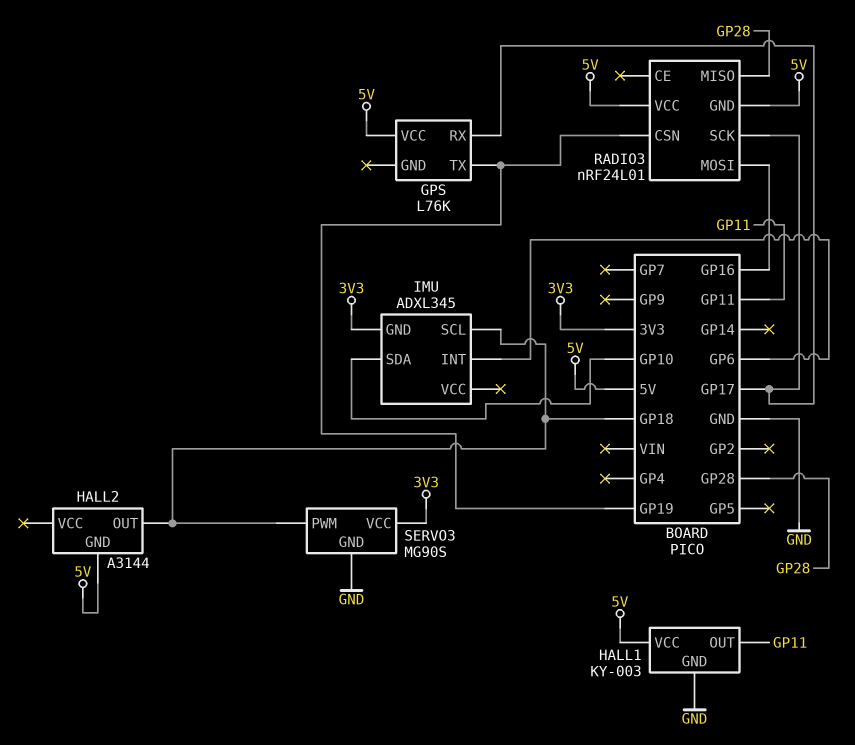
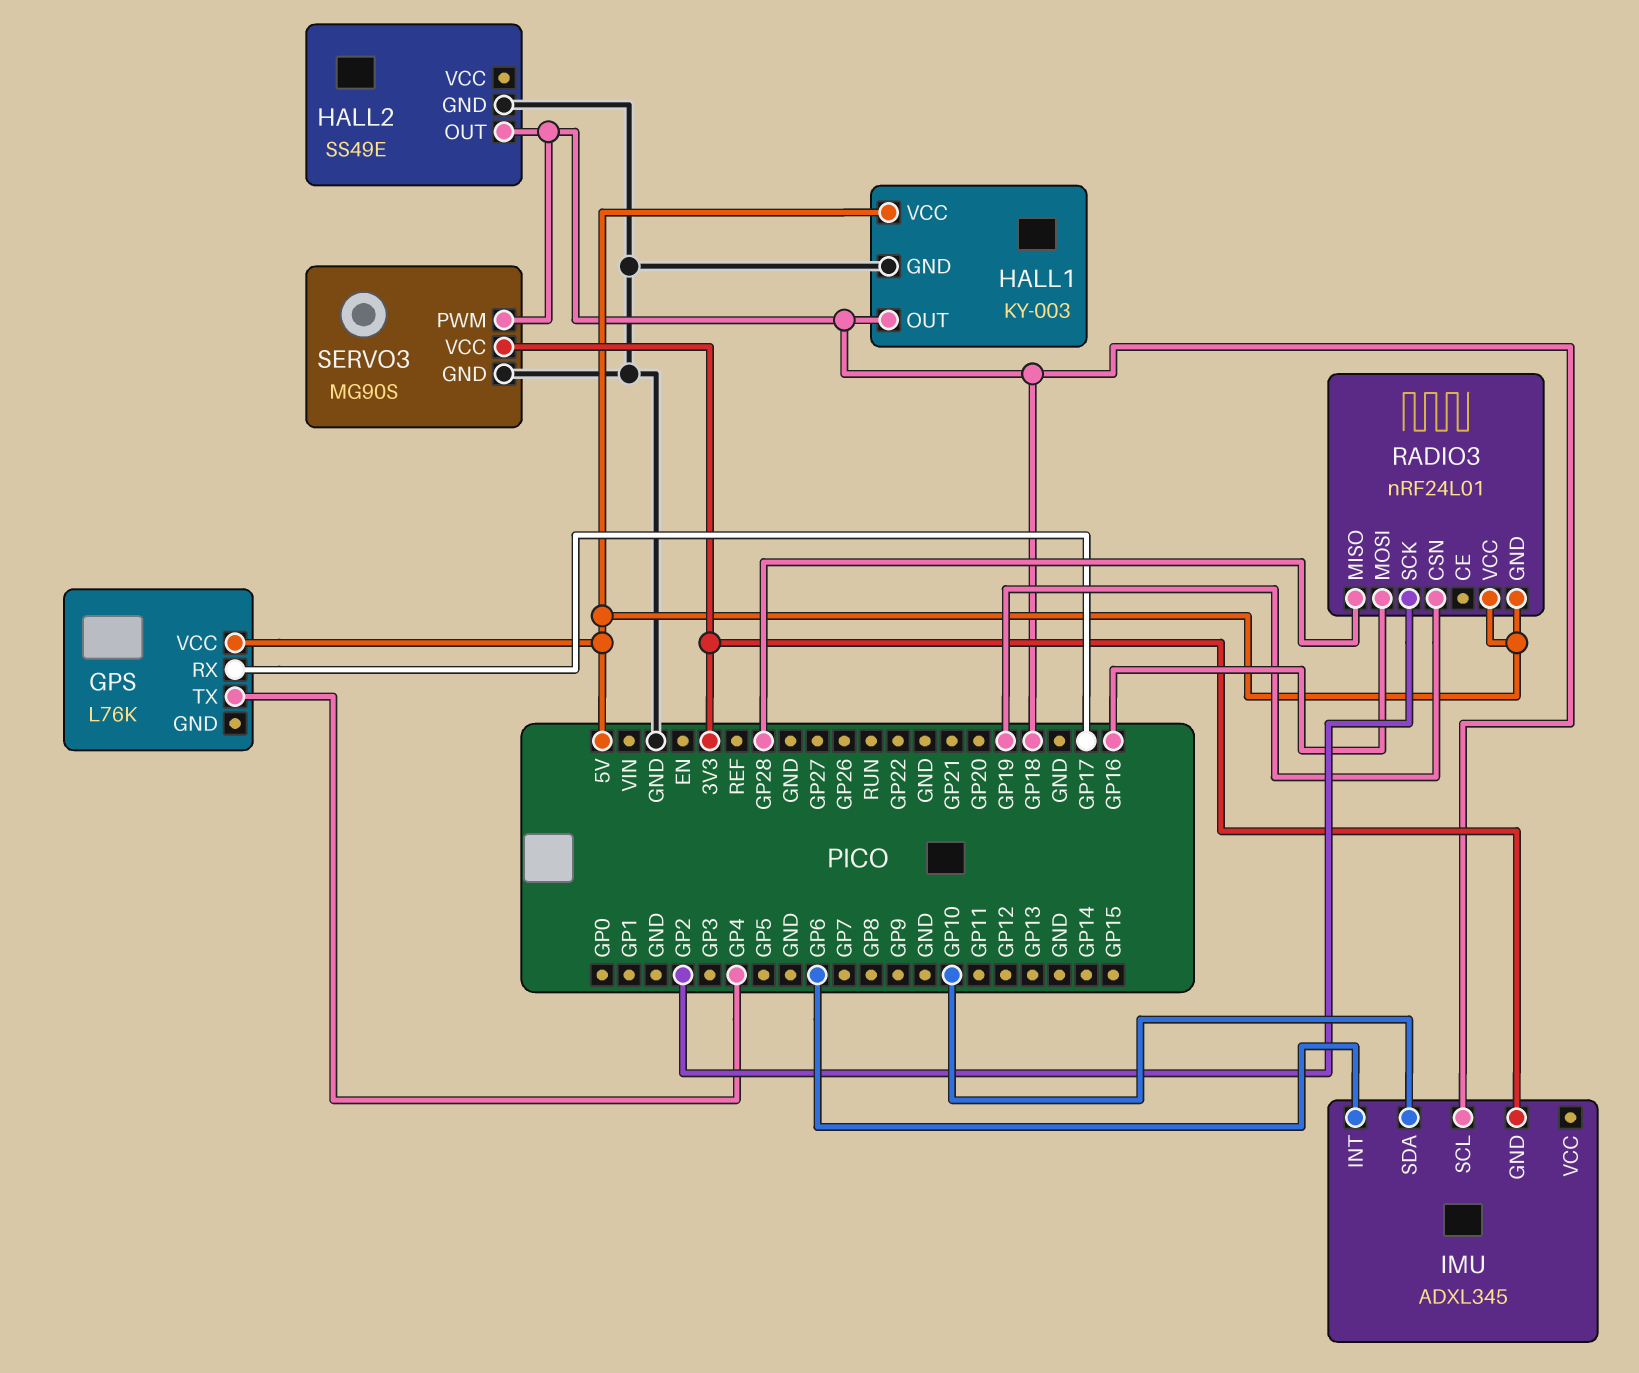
GPS pin TX: GP19 -> GP4
HALL1 pin OUT: GP11 -> GP18
HALL2: A3144 -> SS49E
HALL2 pin GND: 5V -> GND
RADIO3 pin SCK: GP17 -> GP2

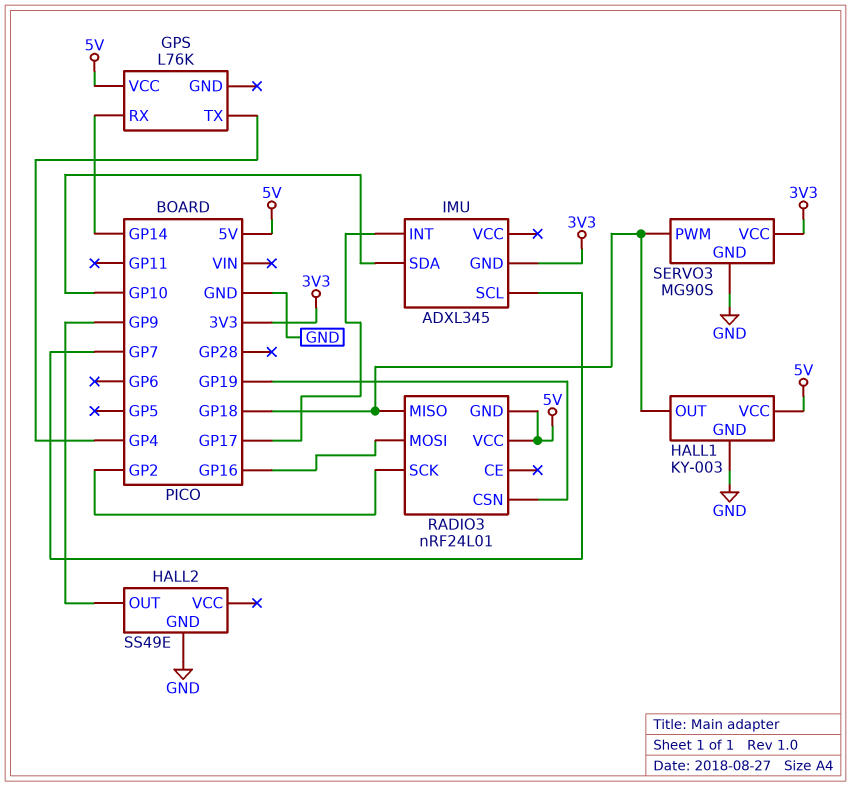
GPS pin RX: GP17 -> GP14
HALL2 pin OUT: GP18 -> GP9
IMU pin INT: GP6 -> GP17
IMU pin SCL: GP18 -> GP7
RADIO3 pin MISO: GP28 -> GP18

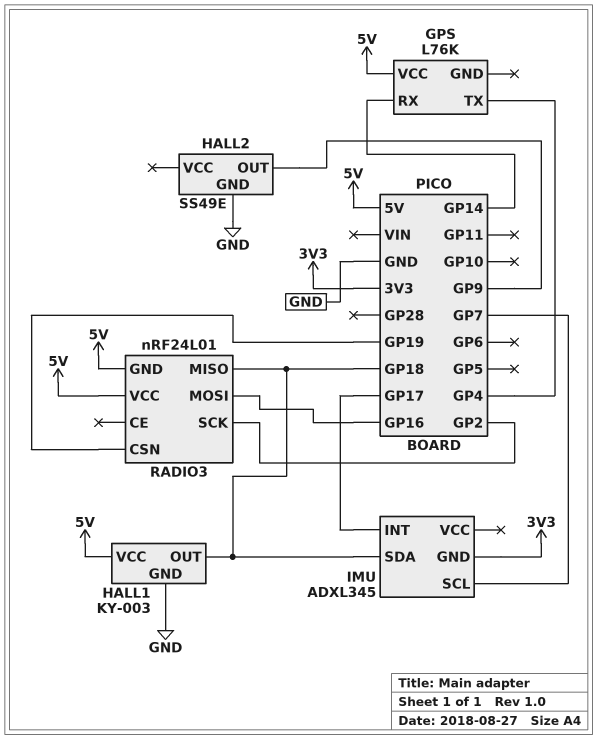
IMU pin SDA: GP10 -> GP18
SERVO3: MG90S -> none
SERVO3 pin GND: GND -> none
SERVO3 pin PWM: GP18 -> none
SERVO3 pin VCC: 3V3 -> none

